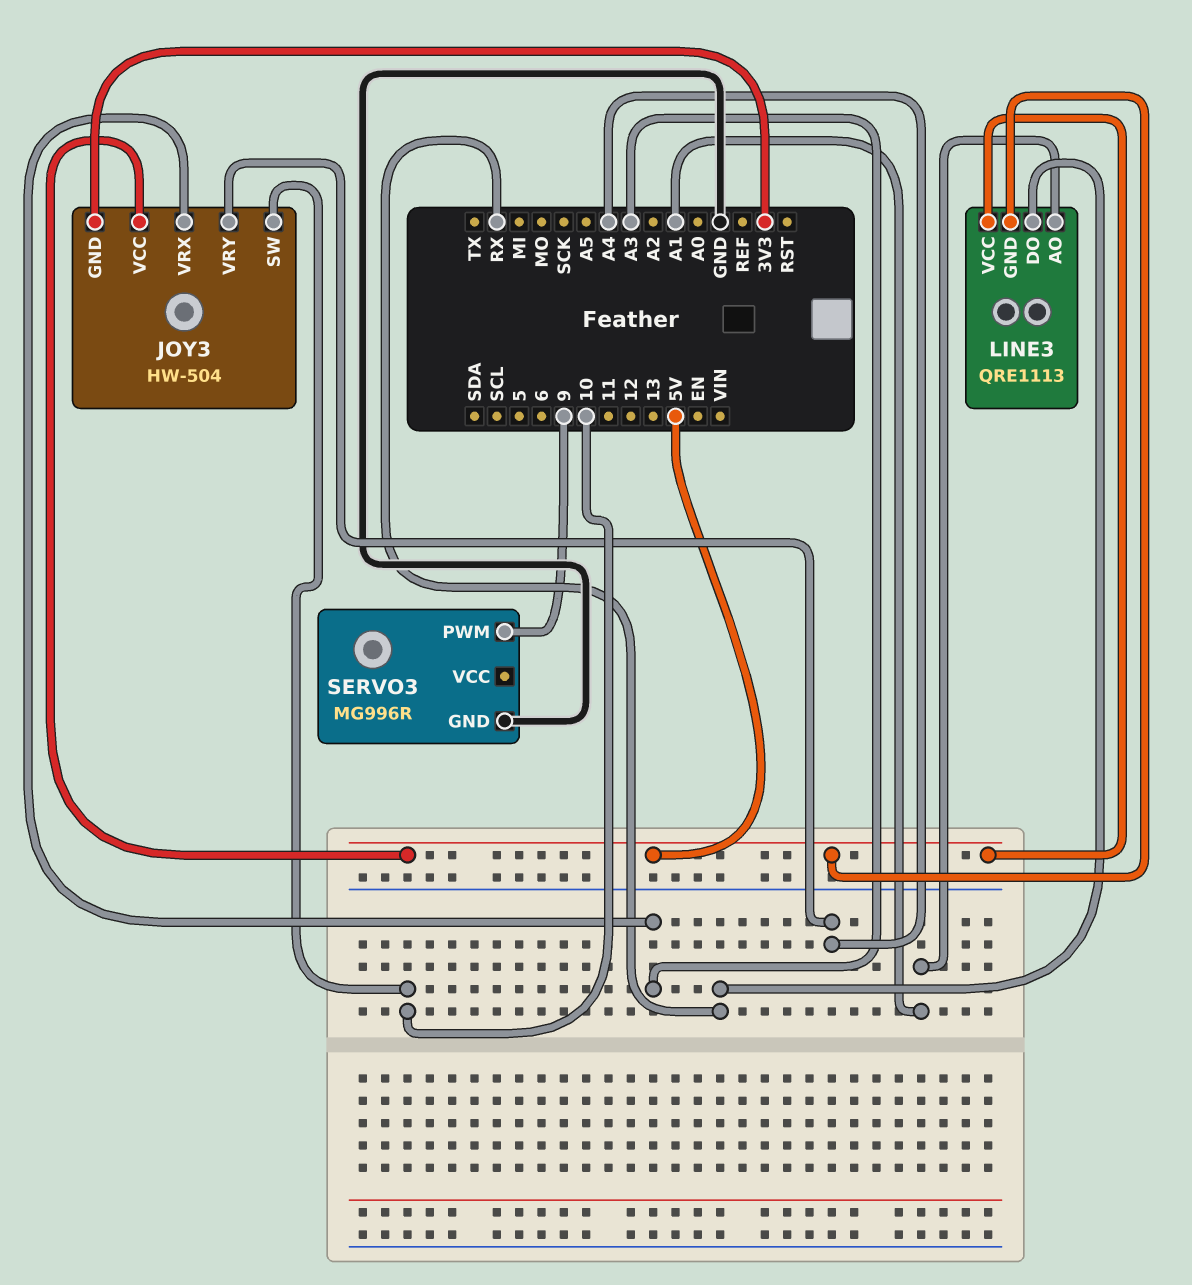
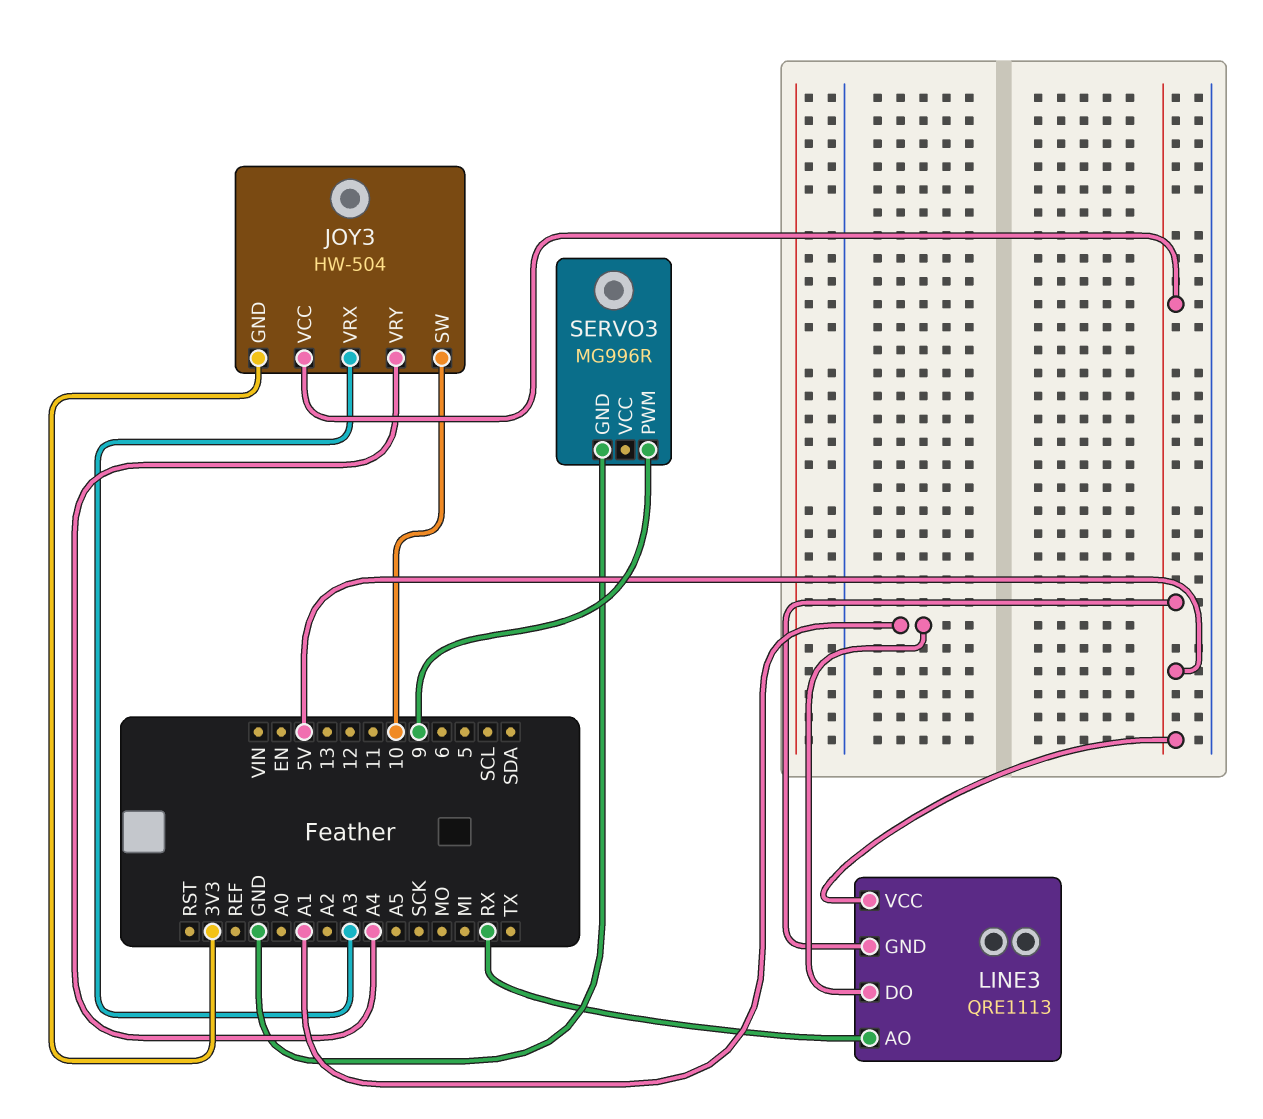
LINE3 pin AO: A1 -> RX
LINE3 pin DO: RX -> A1

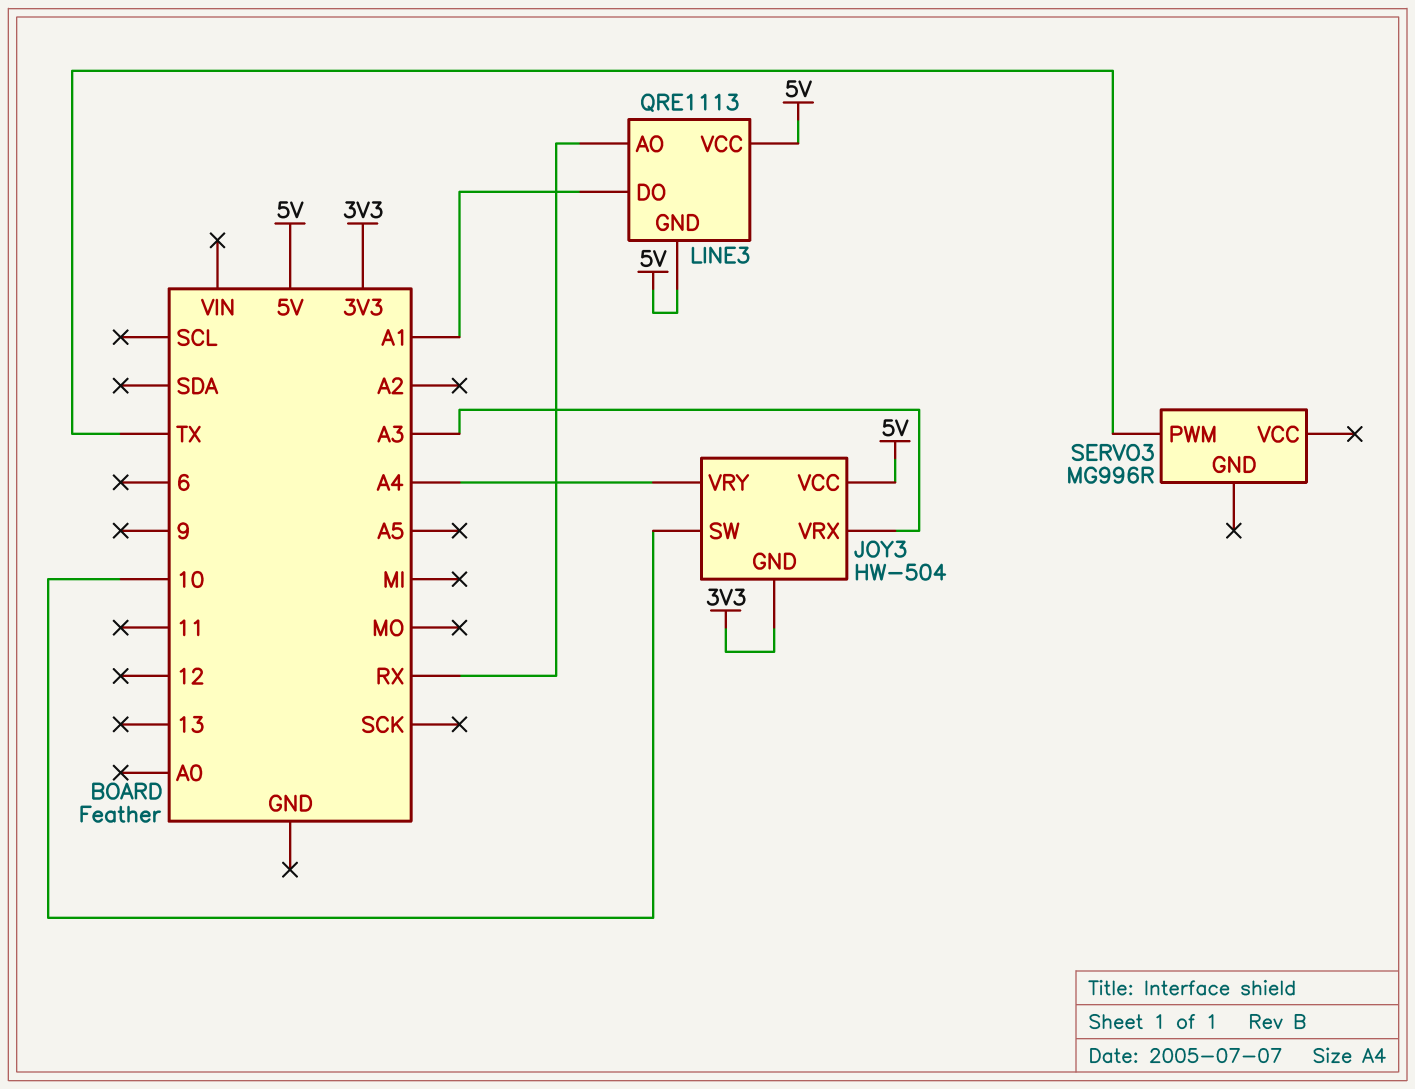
SERVO3 pin GND: GND -> none
SERVO3 pin PWM: 9 -> TX

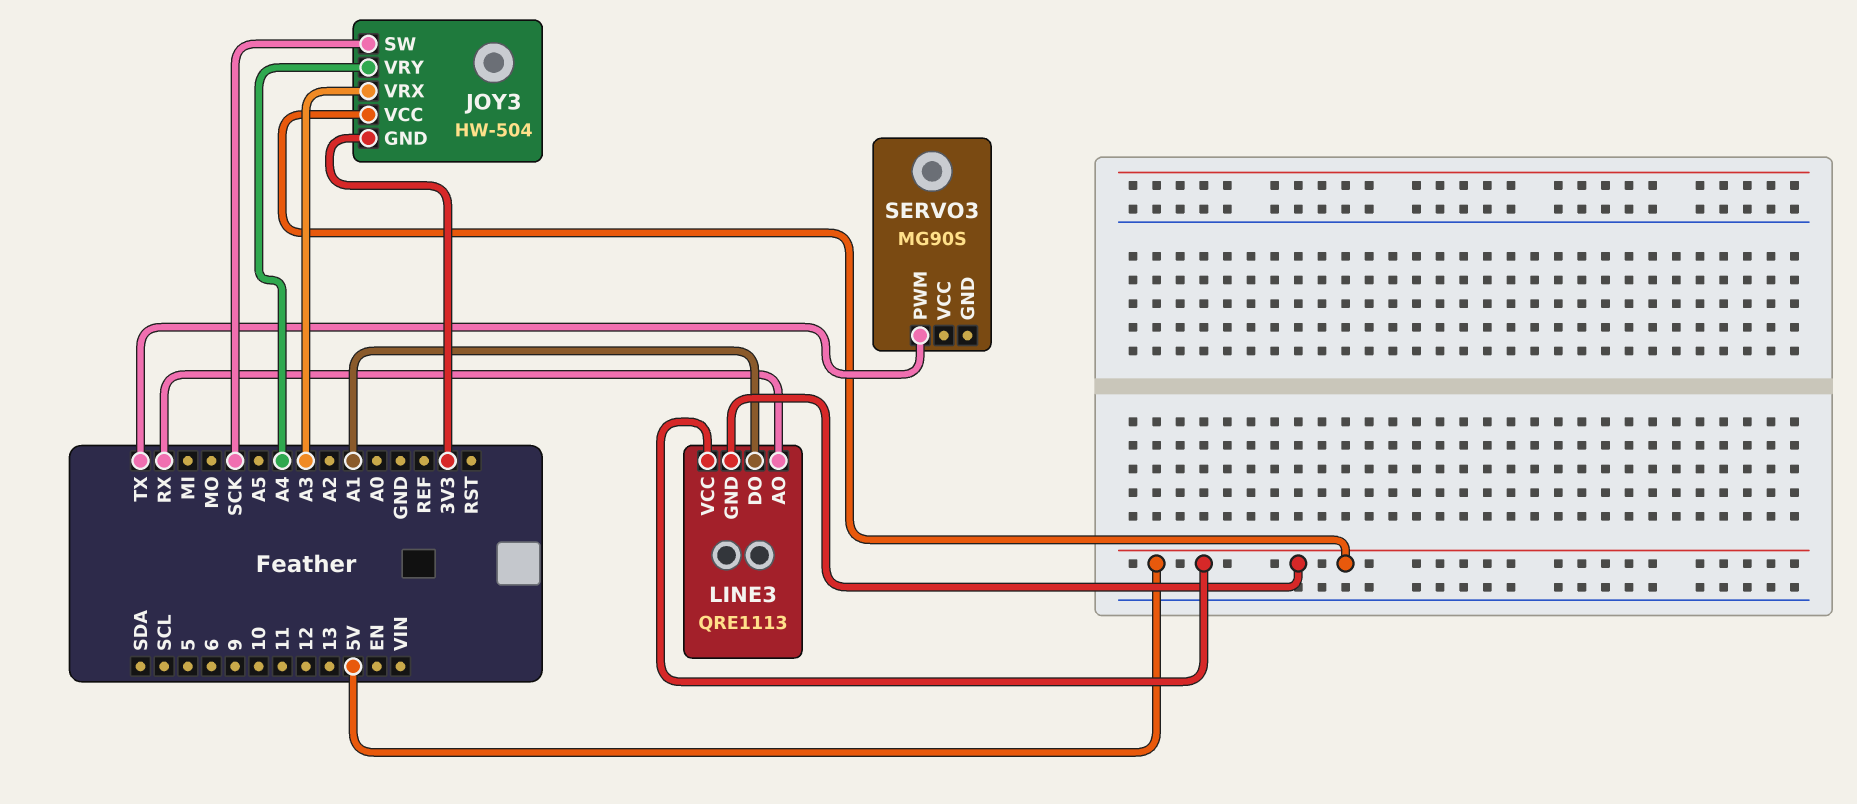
JOY3 pin SW: 10 -> SCK
SERVO3: MG996R -> MG90S

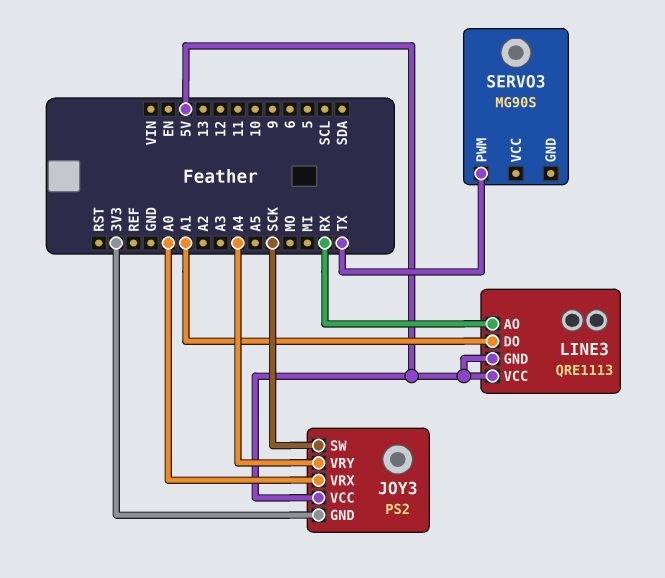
JOY3: HW-504 -> PS2
JOY3 pin VRX: A3 -> A0

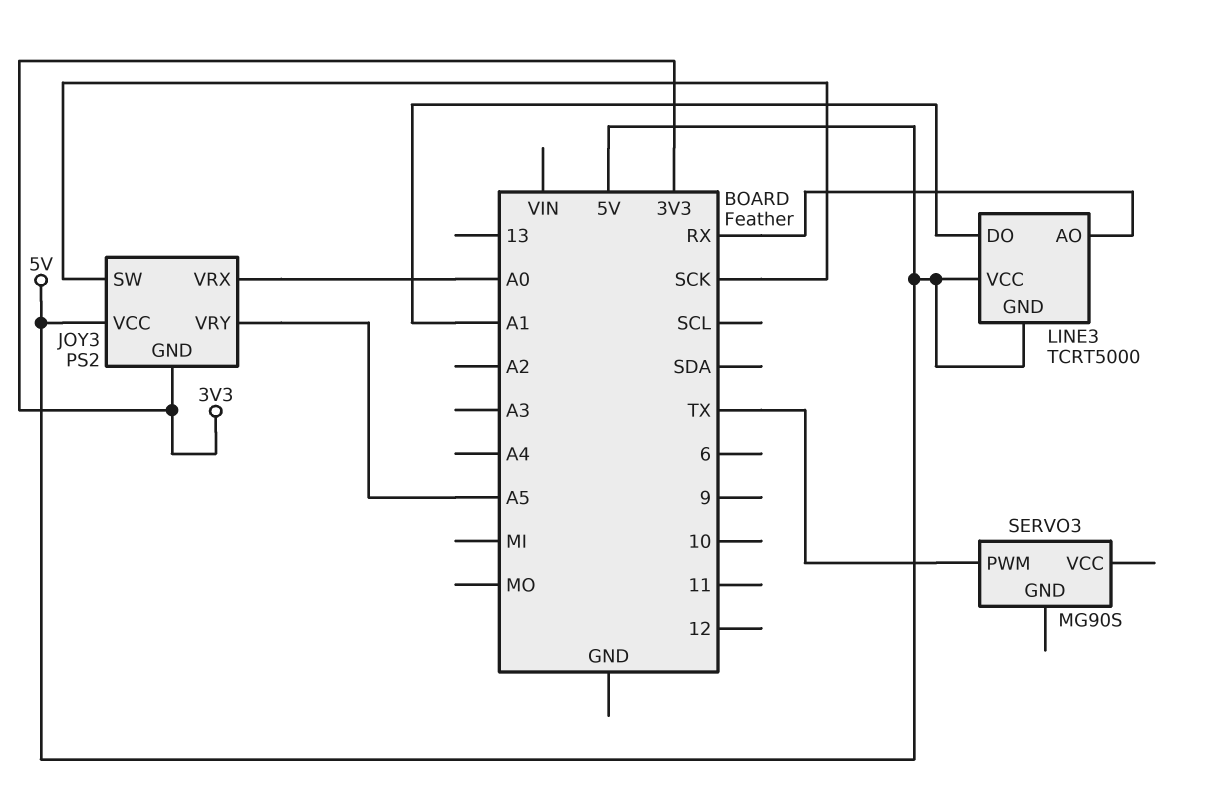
JOY3 pin VRY: A4 -> A5
LINE3: QRE1113 -> TCRT5000

